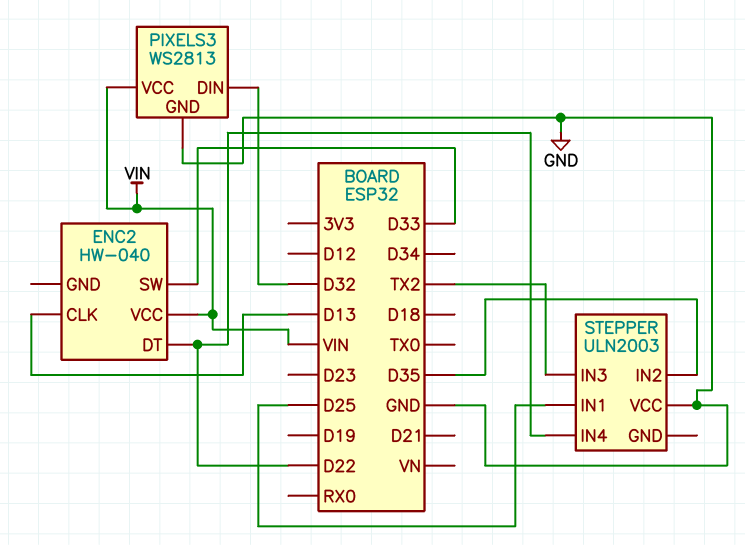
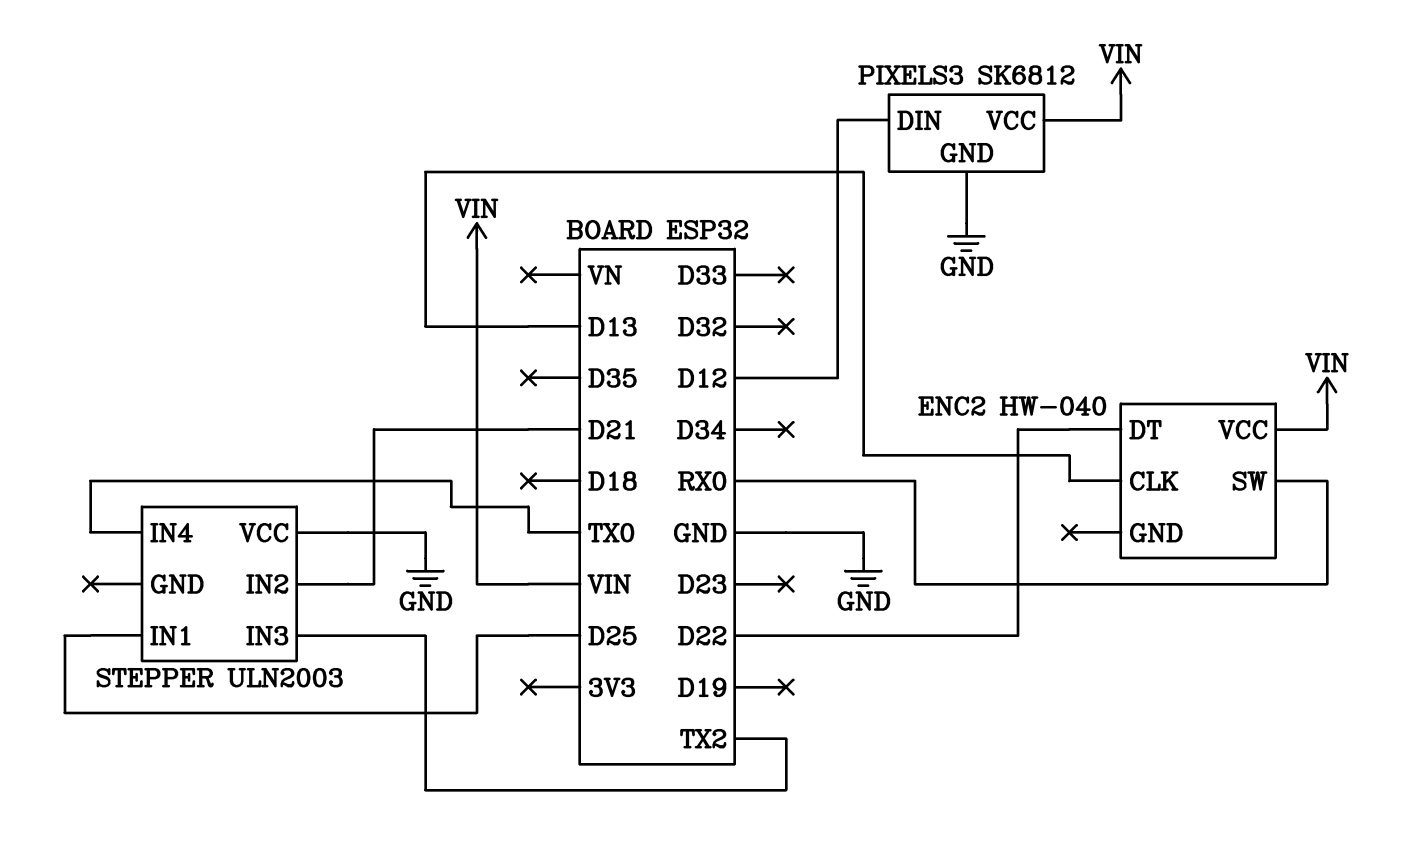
ENC2 pin SW: D33 -> RX0
PIXELS3: WS2813 -> SK6812
PIXELS3 pin DIN: D32 -> D12
STEPPER pin IN2: D35 -> D21
STEPPER pin IN4: D22 -> TX0

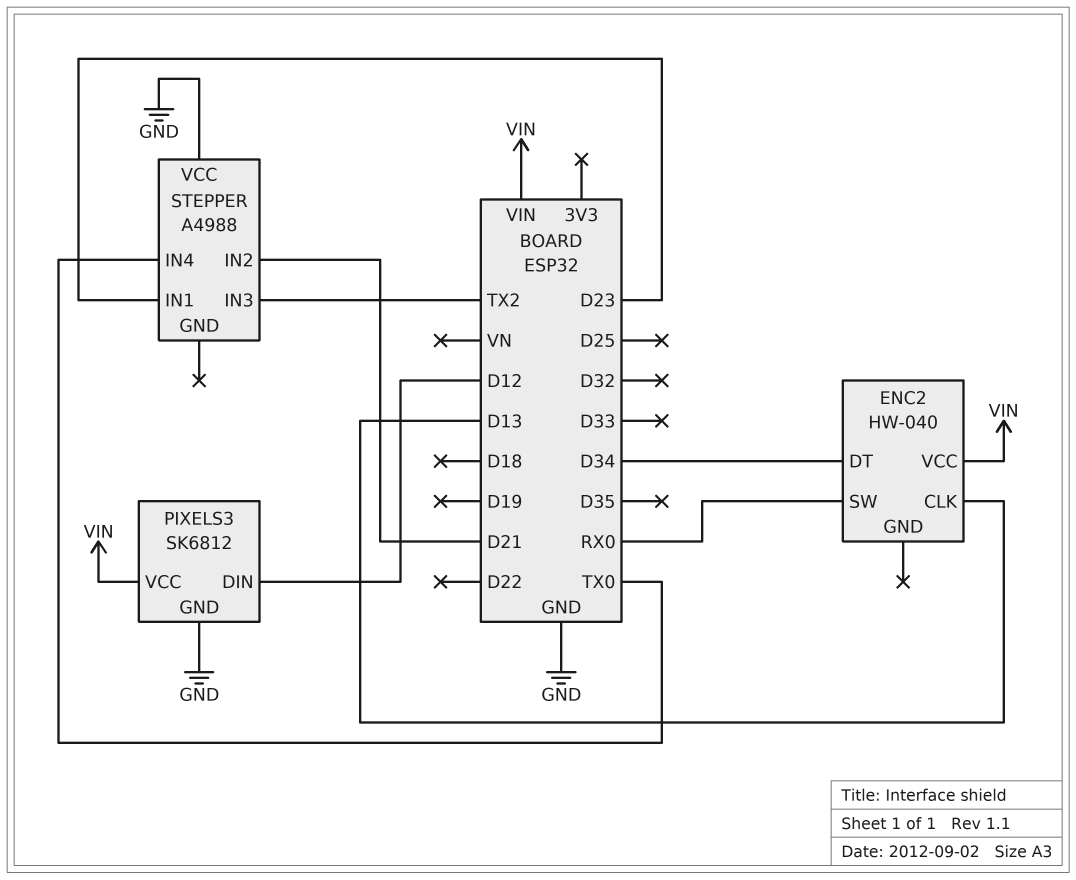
ENC2 pin DT: D22 -> D34
STEPPER: ULN2003 -> A4988
STEPPER pin IN1: D25 -> D23

